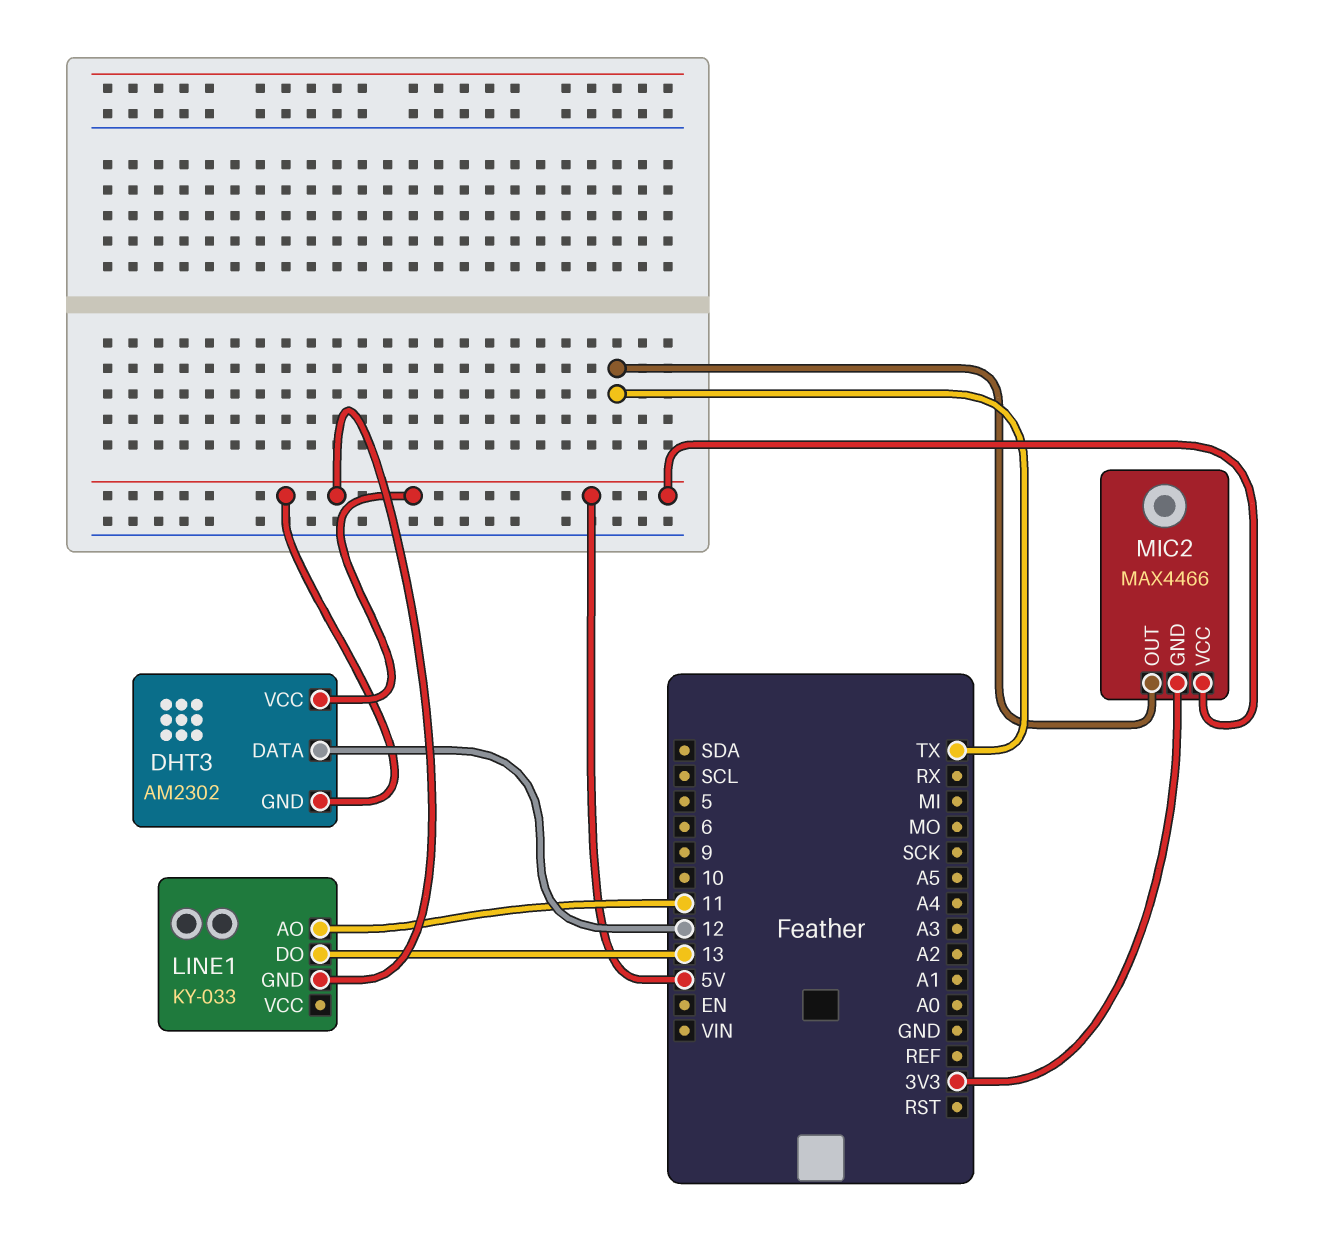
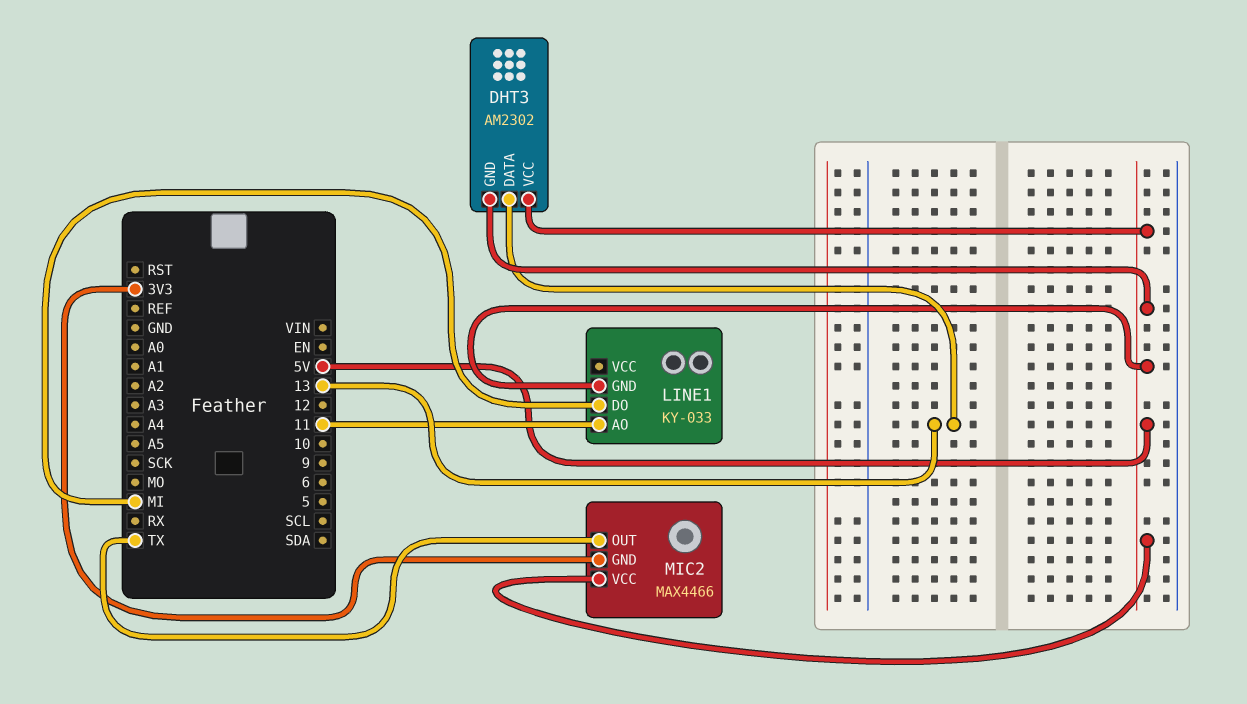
DHT3 pin DATA: 12 -> 13
LINE1 pin DO: 13 -> MI

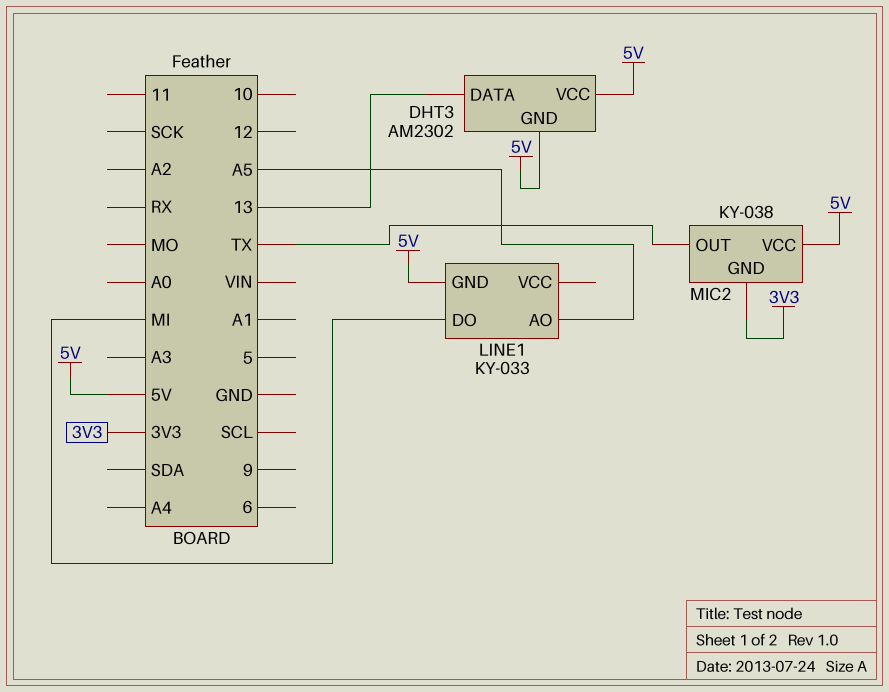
LINE1 pin AO: 11 -> A5
MIC2: MAX4466 -> KY-038

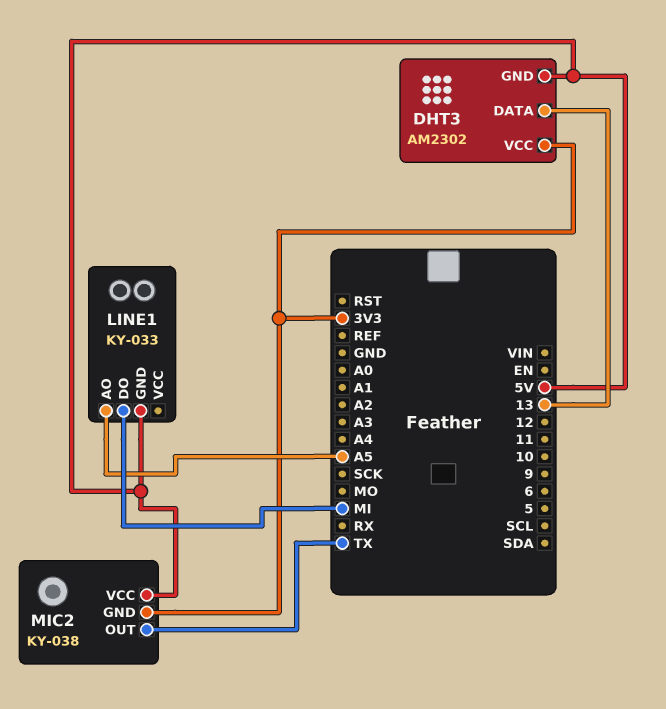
DHT3 pin VCC: 5V -> 3V3

